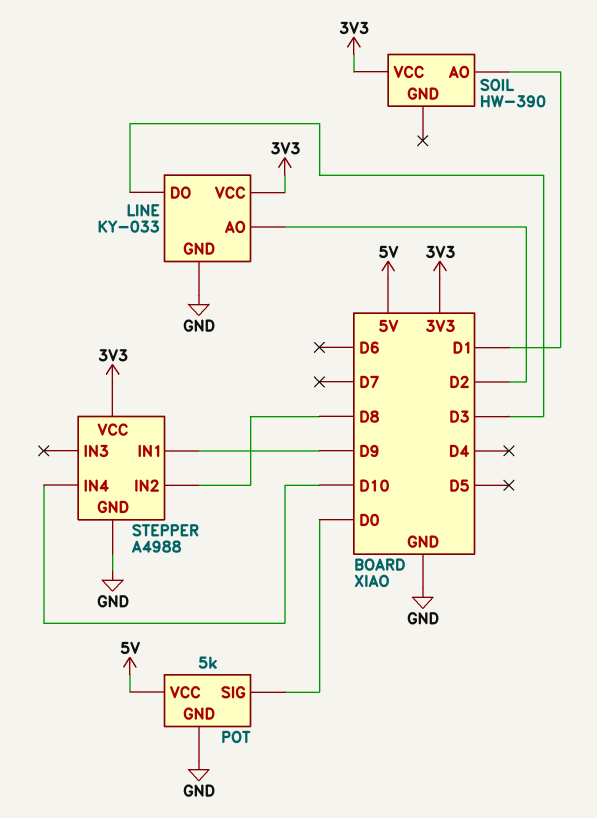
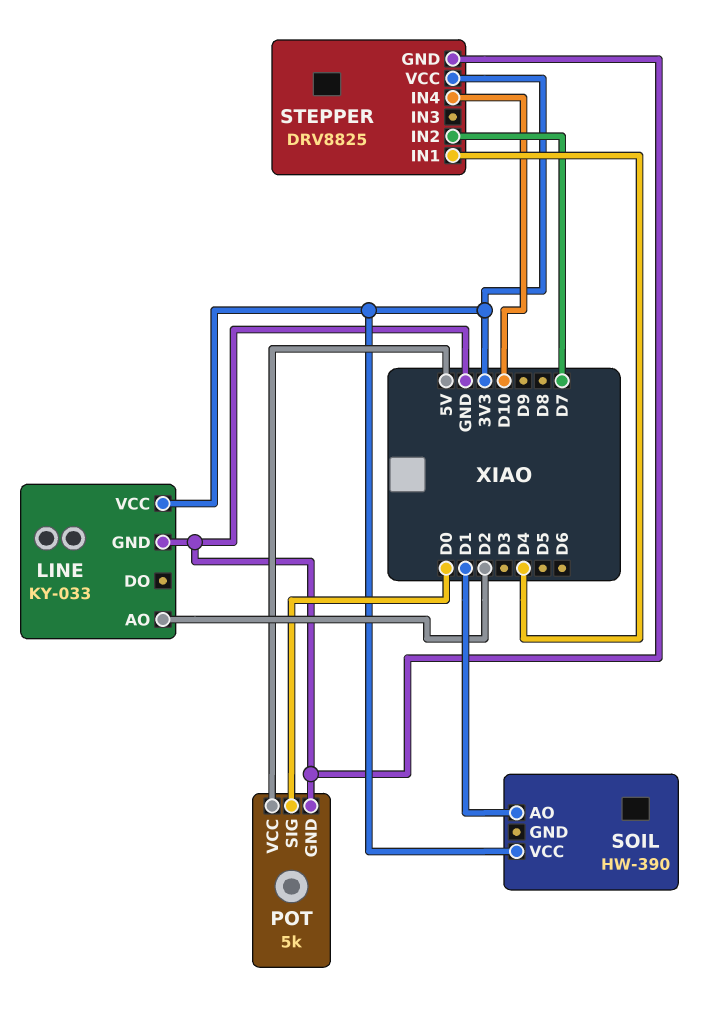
LINE pin DO: D3 -> none
STEPPER: A4988 -> DRV8825
STEPPER pin IN1: D9 -> D4
STEPPER pin IN2: D8 -> D7

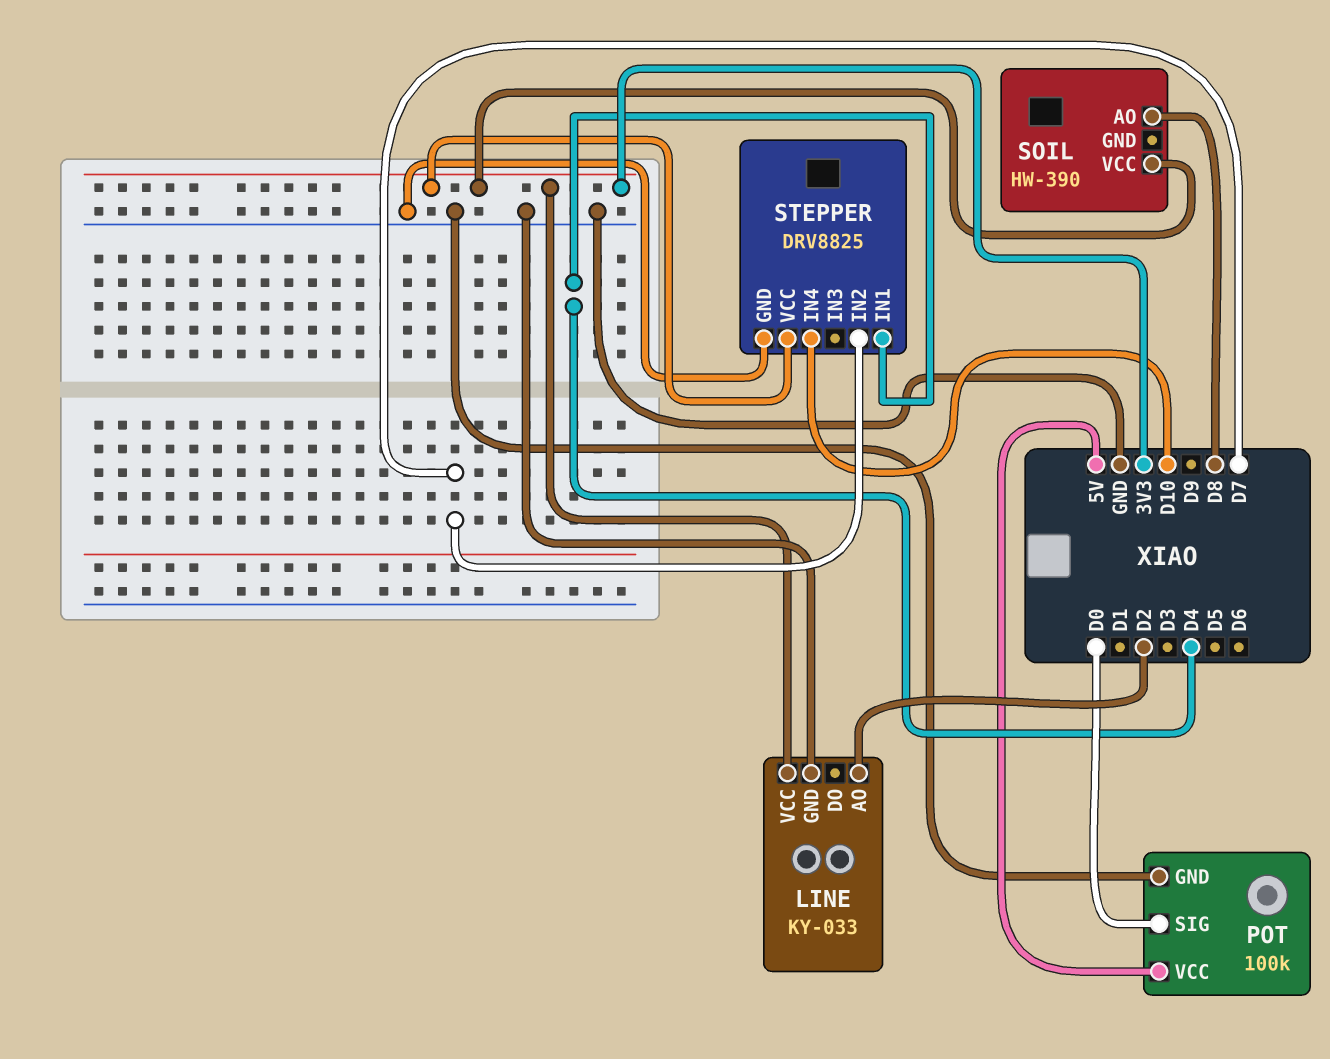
POT: 5k -> 100k
SOIL pin AO: D1 -> D8

